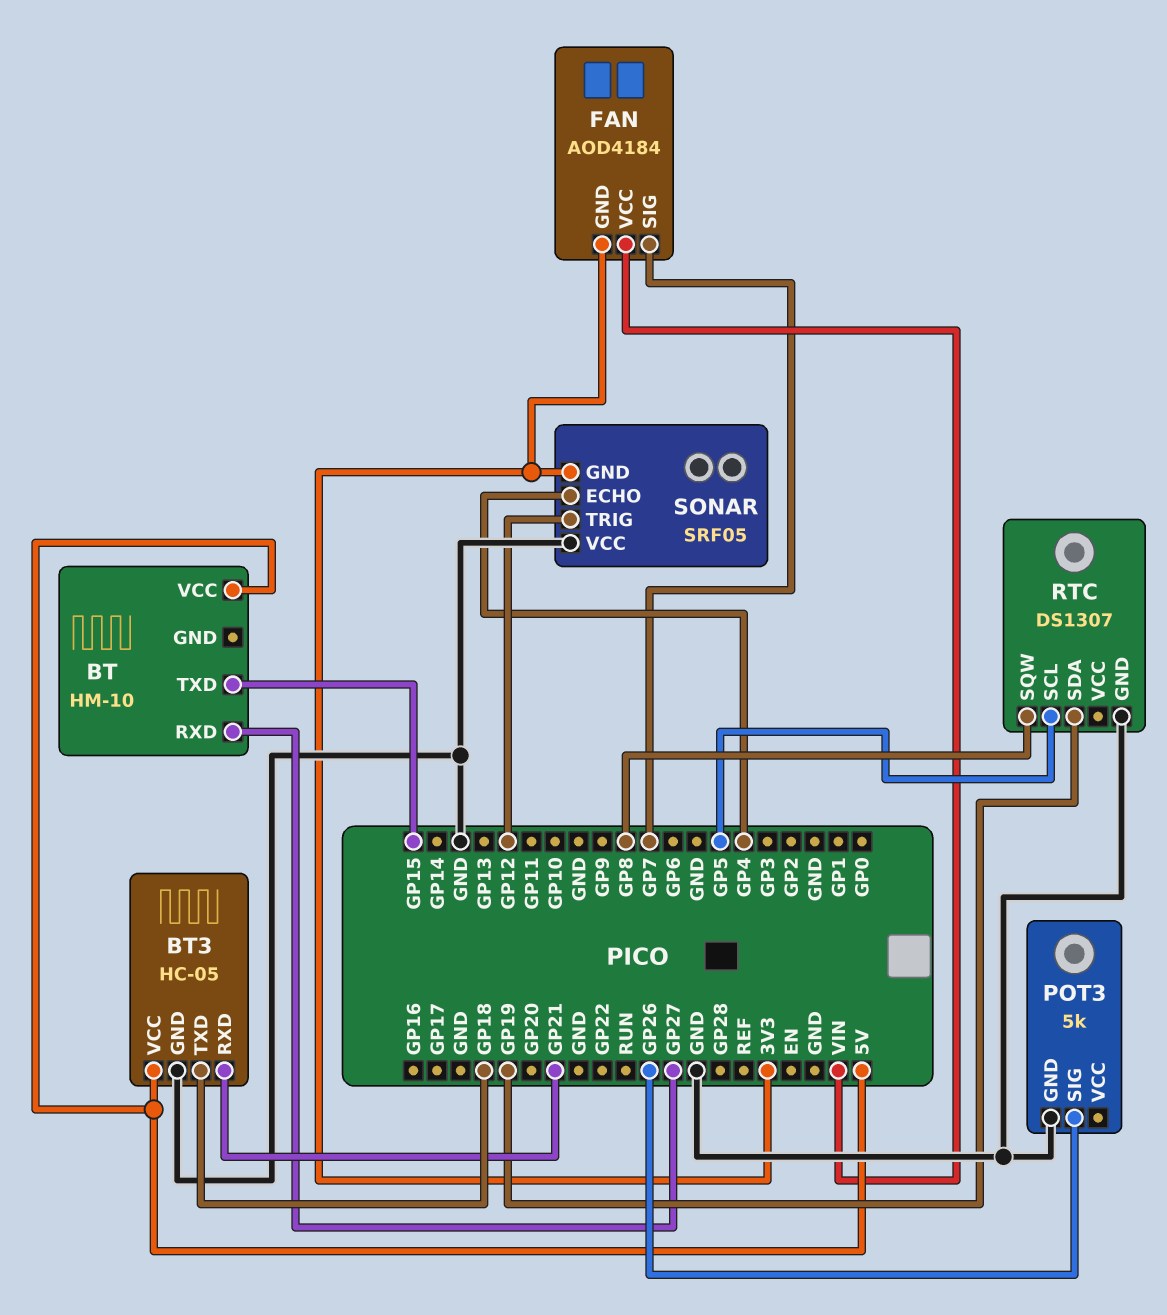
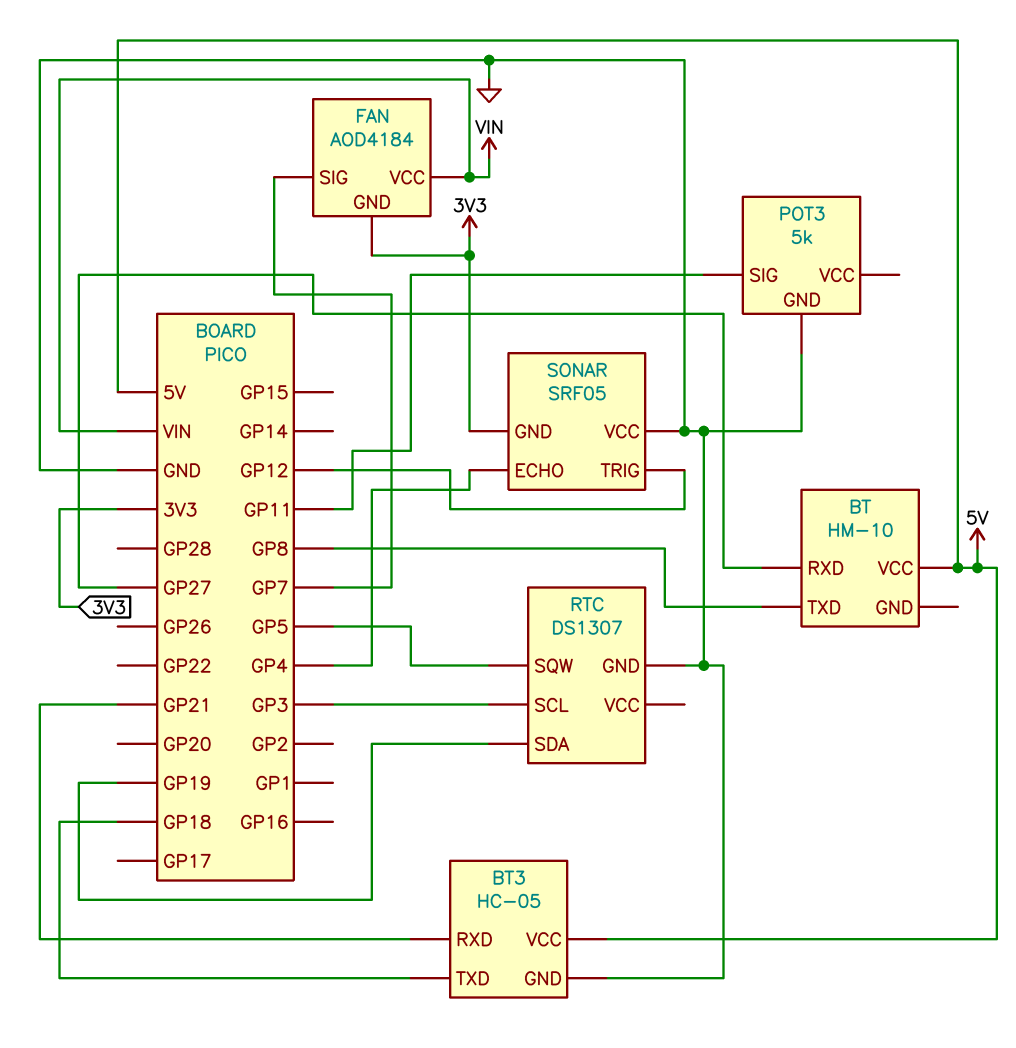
BT pin TXD: GP15 -> GP8
POT3 pin SIG: GP26 -> GP11
RTC pin SCL: GP5 -> GP3
RTC pin SQW: GP8 -> GP5

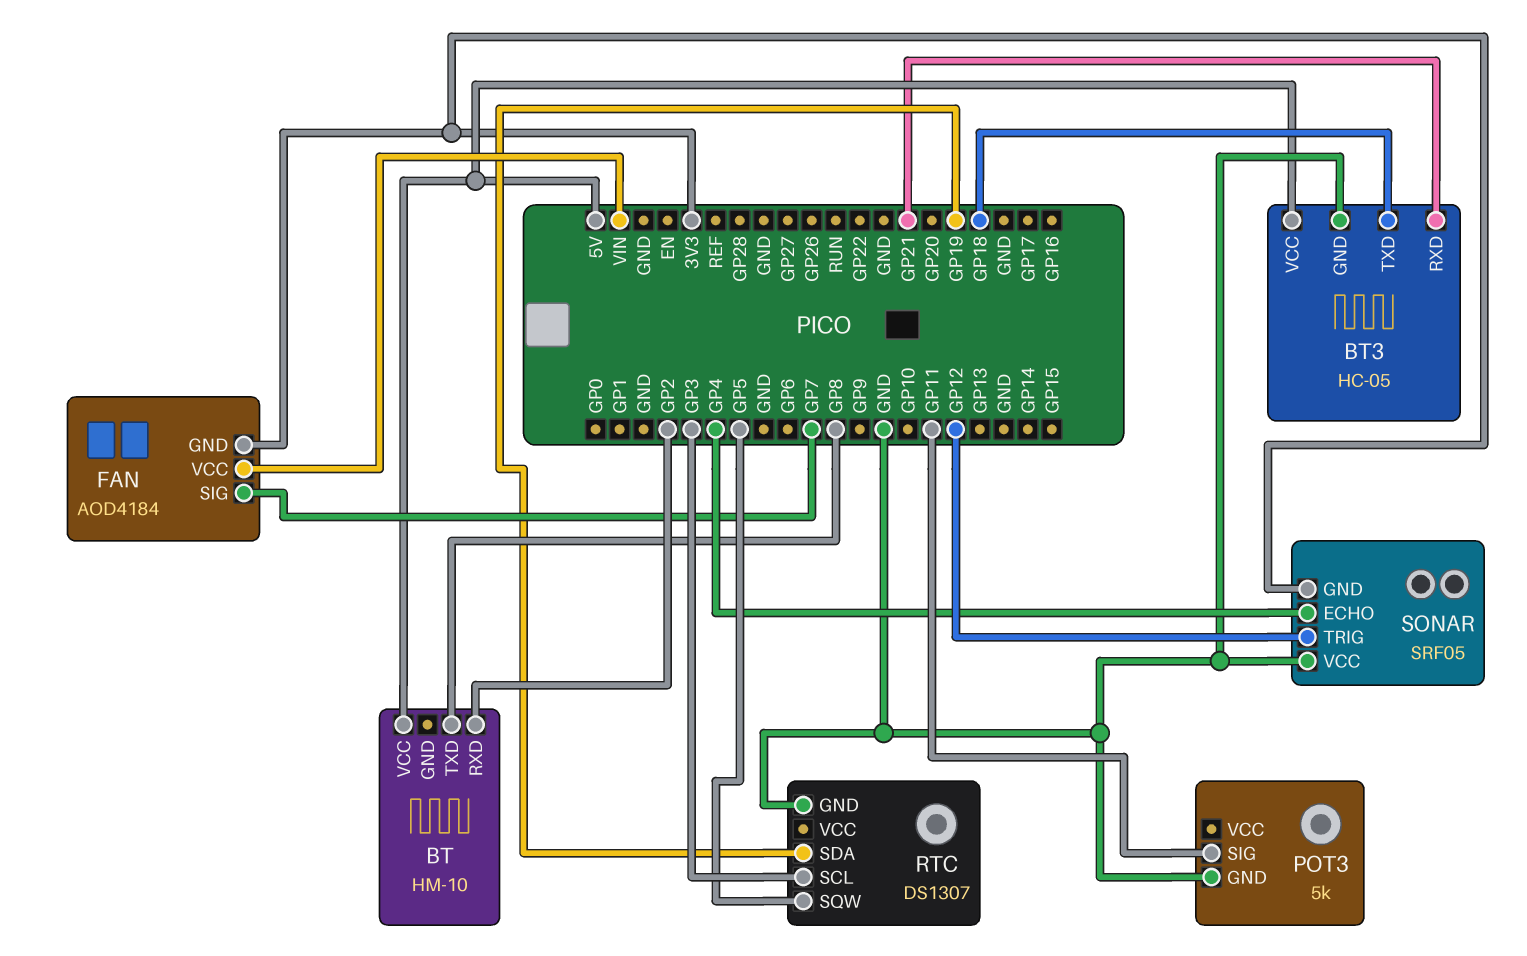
BT pin RXD: GP27 -> GP2

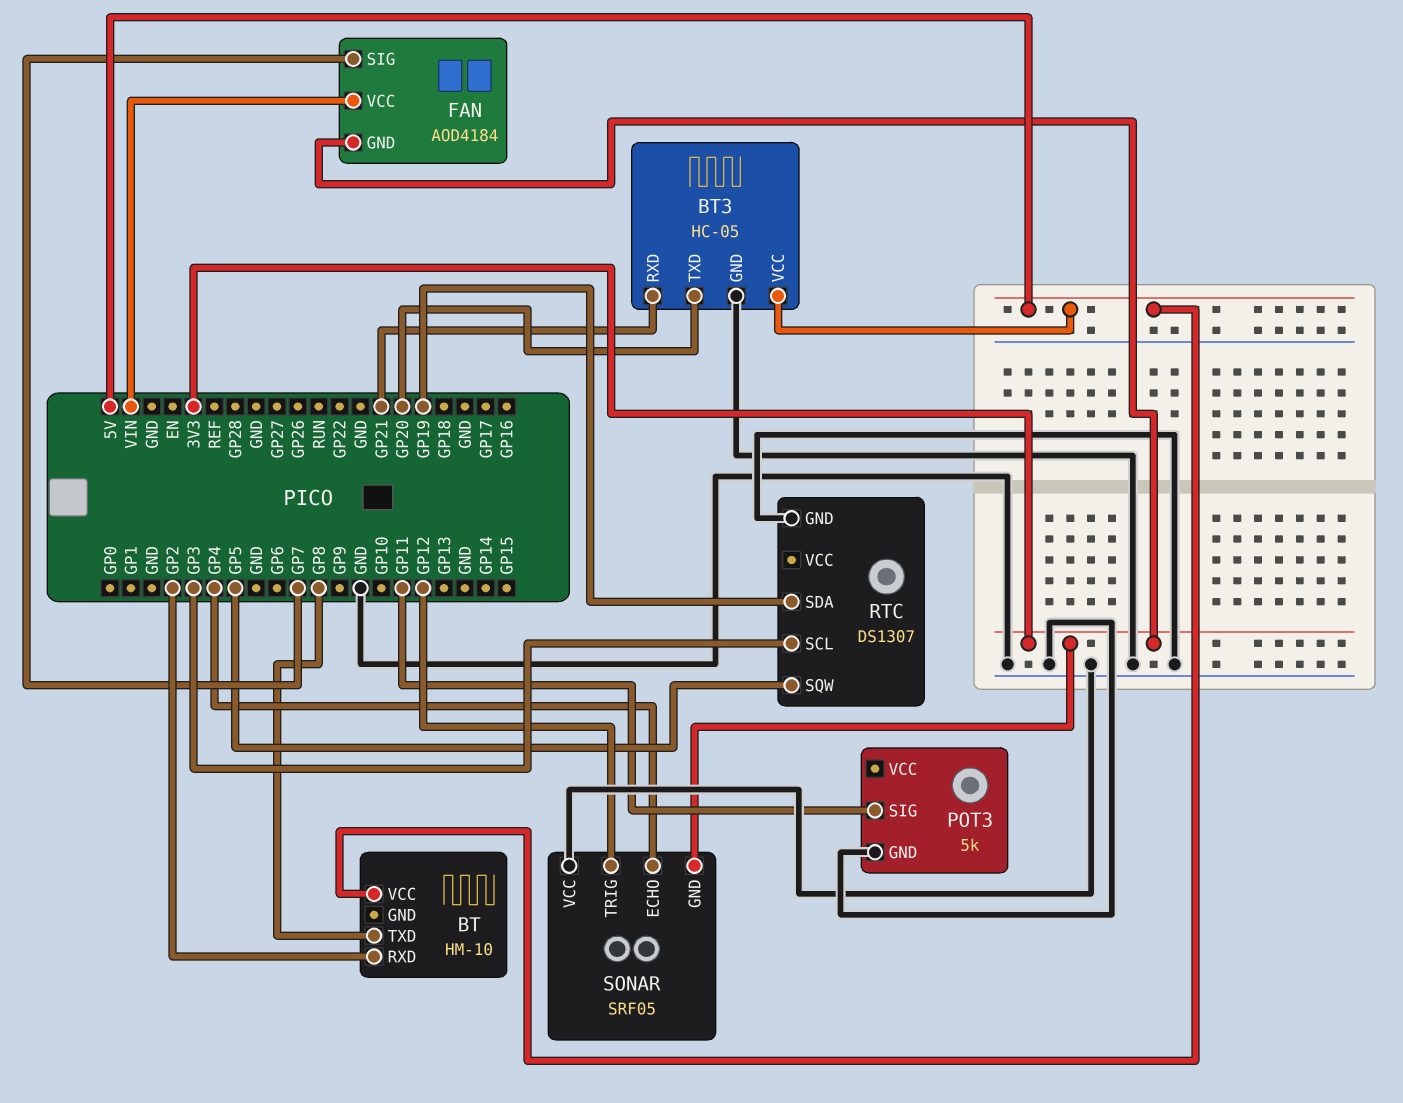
BT3 pin TXD: GP18 -> GP20

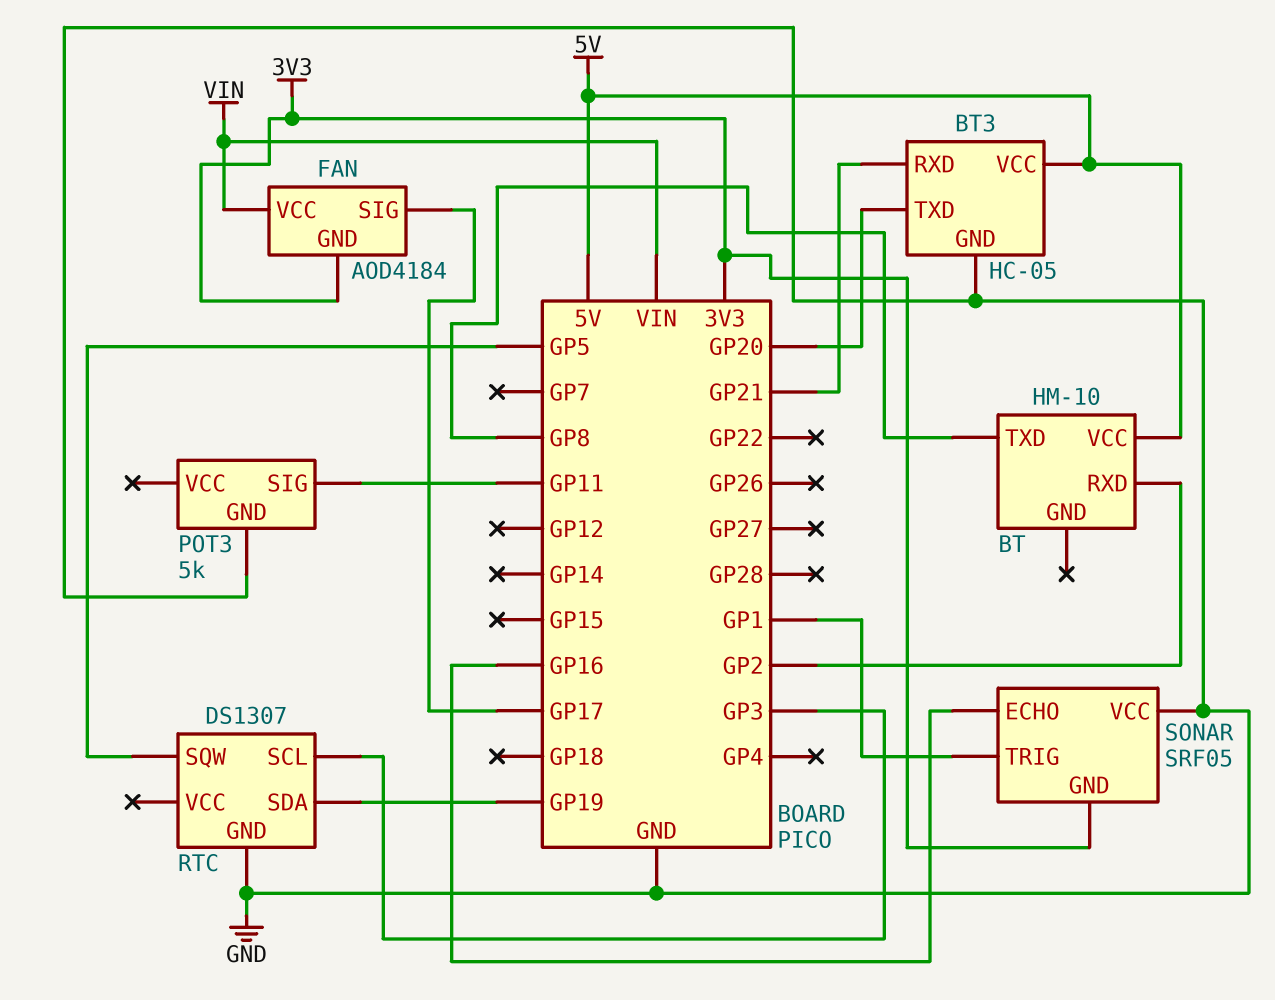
FAN pin SIG: GP7 -> GP17
SONAR pin ECHO: GP4 -> GP16
SONAR pin TRIG: GP12 -> GP1

